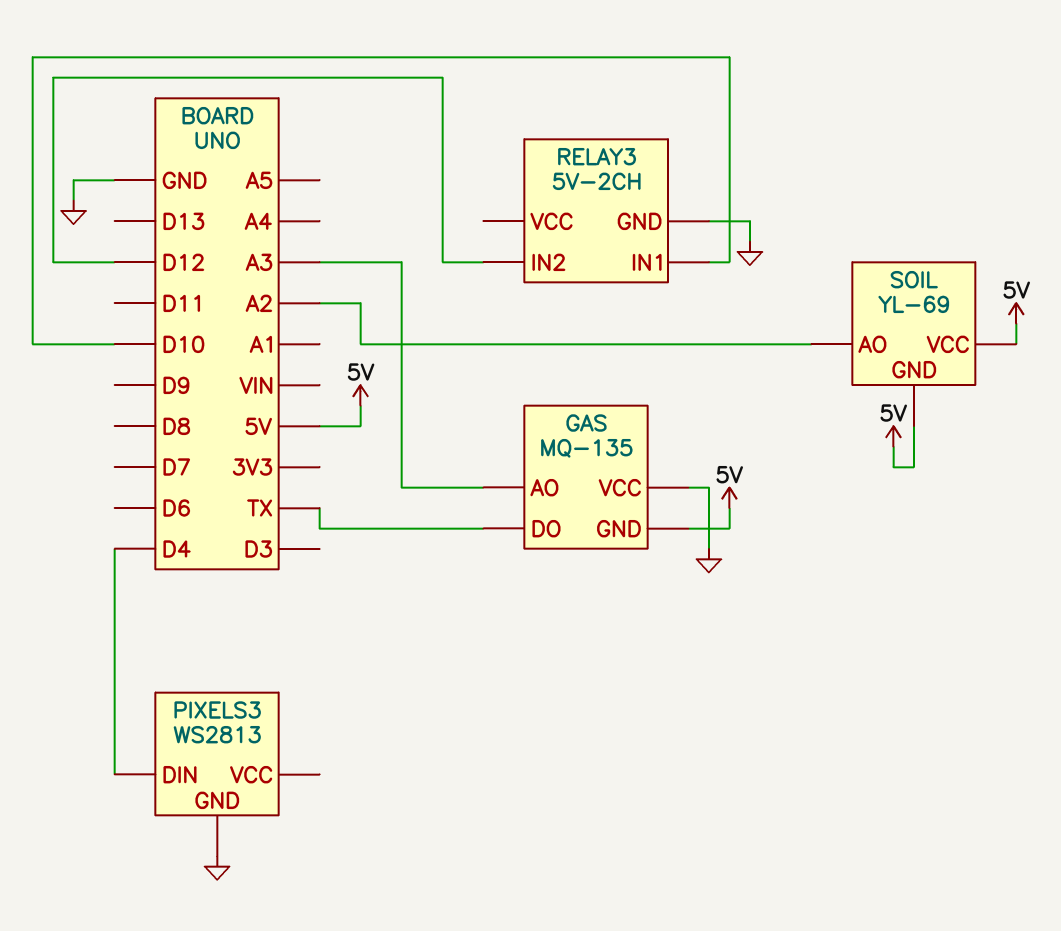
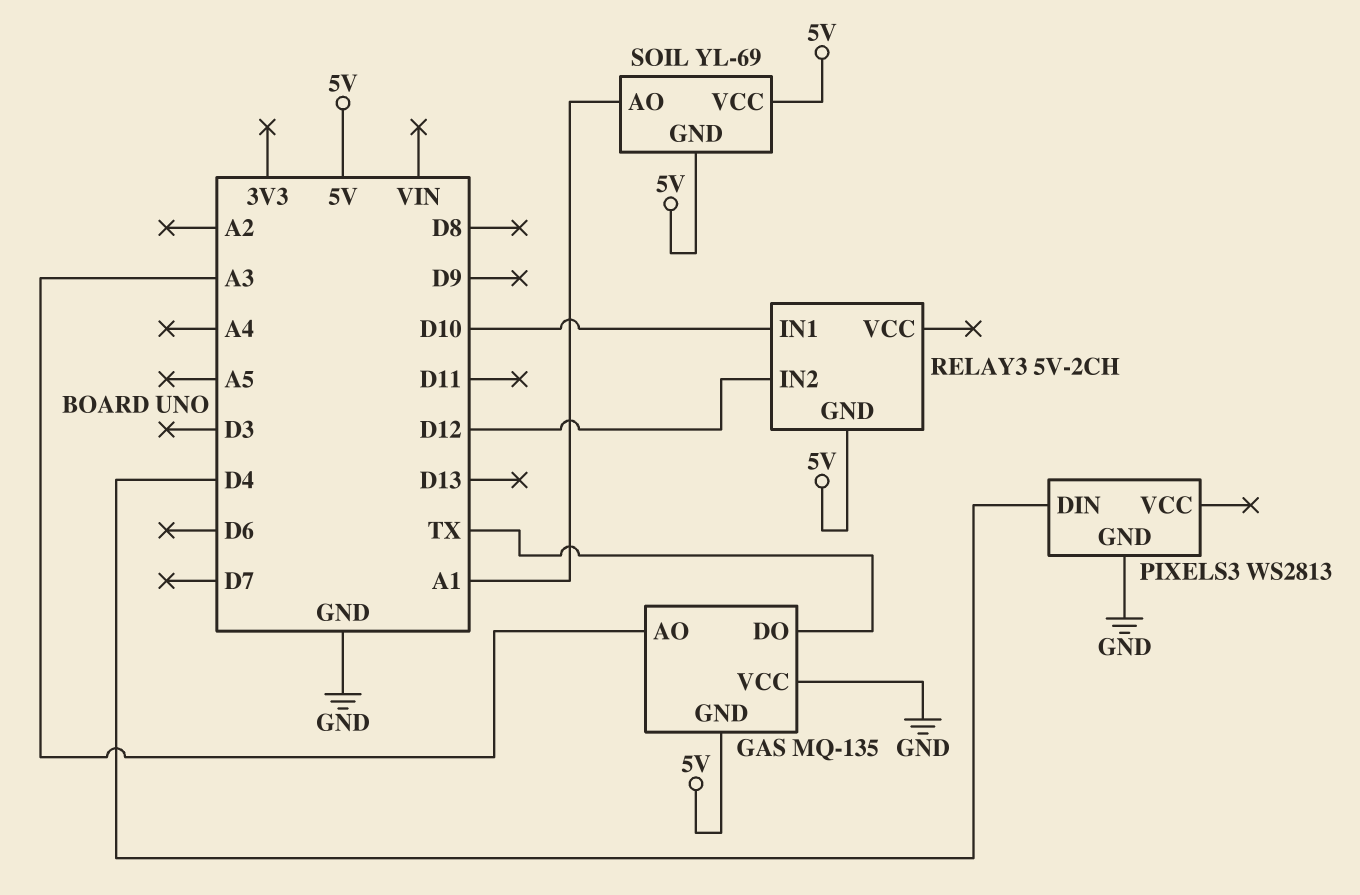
RELAY3 pin GND: GND -> 5V
SOIL pin AO: A2 -> A1

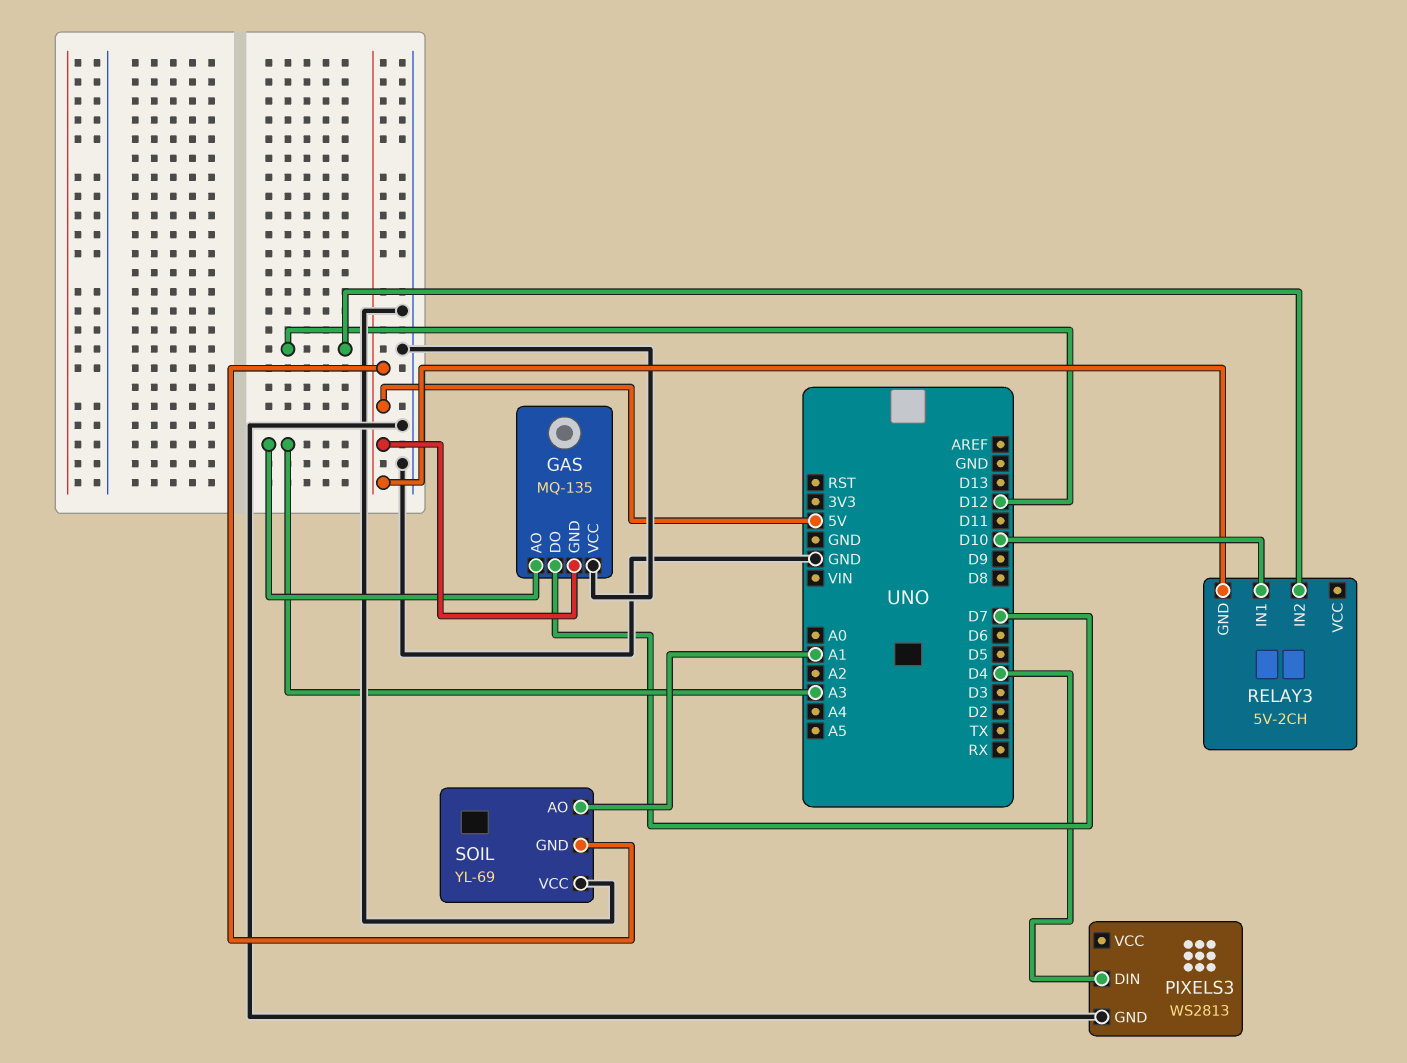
GAS pin DO: TX -> D7
SOIL pin VCC: 5V -> GND

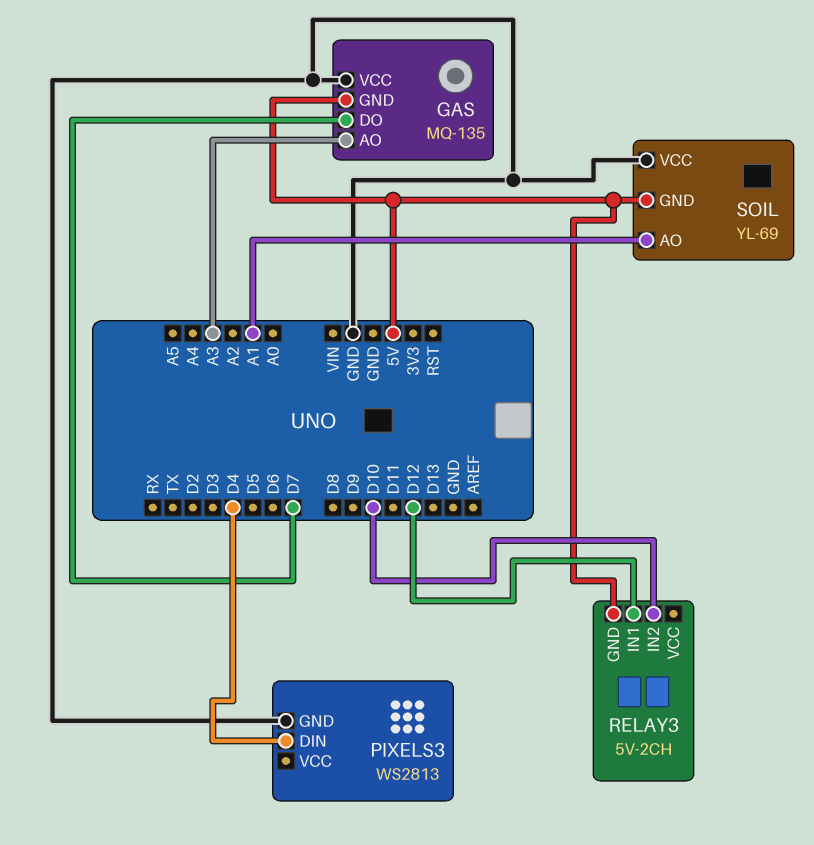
RELAY3 pin IN1: D10 -> D12
RELAY3 pin IN2: D12 -> D10

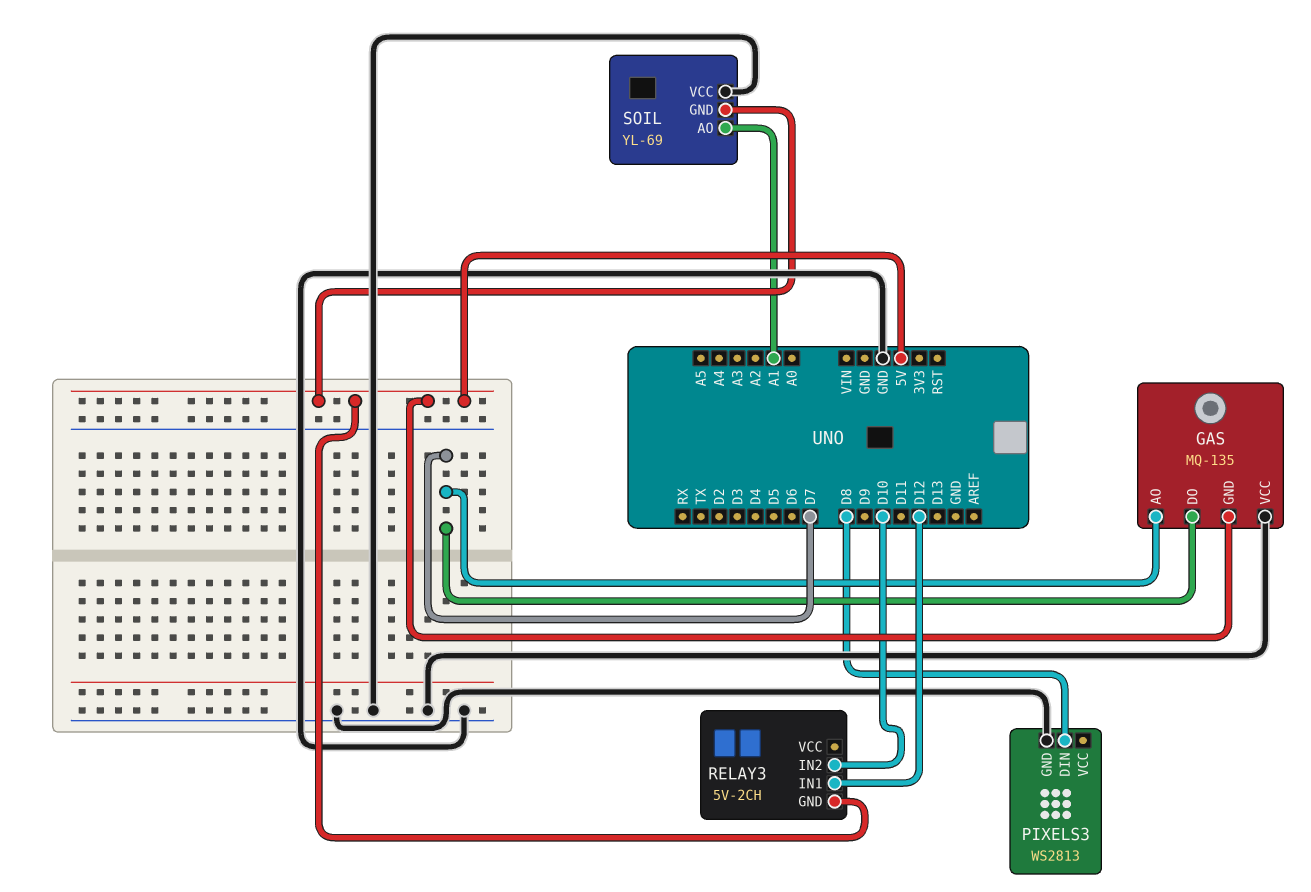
GAS pin AO: A3 -> D7
PIXELS3 pin DIN: D4 -> D8

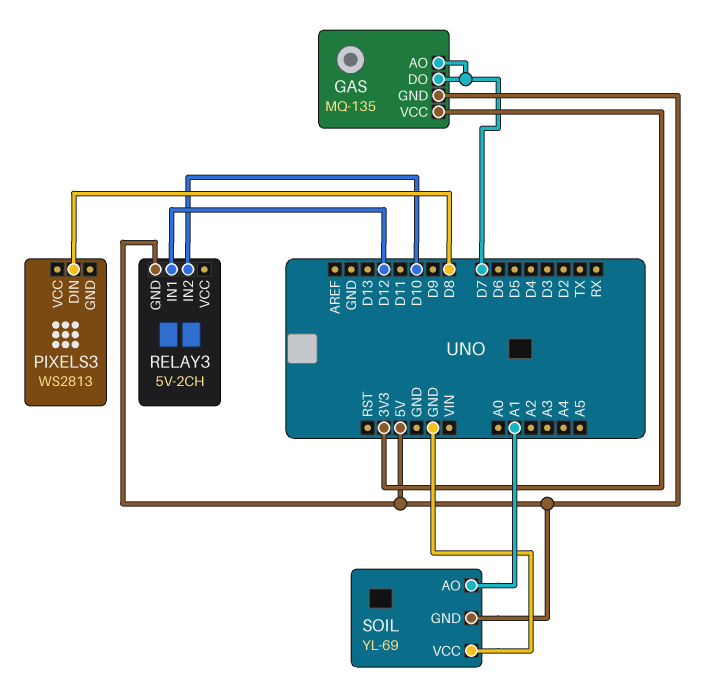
GAS pin VCC: GND -> 3V3
PIXELS3 pin GND: GND -> none

